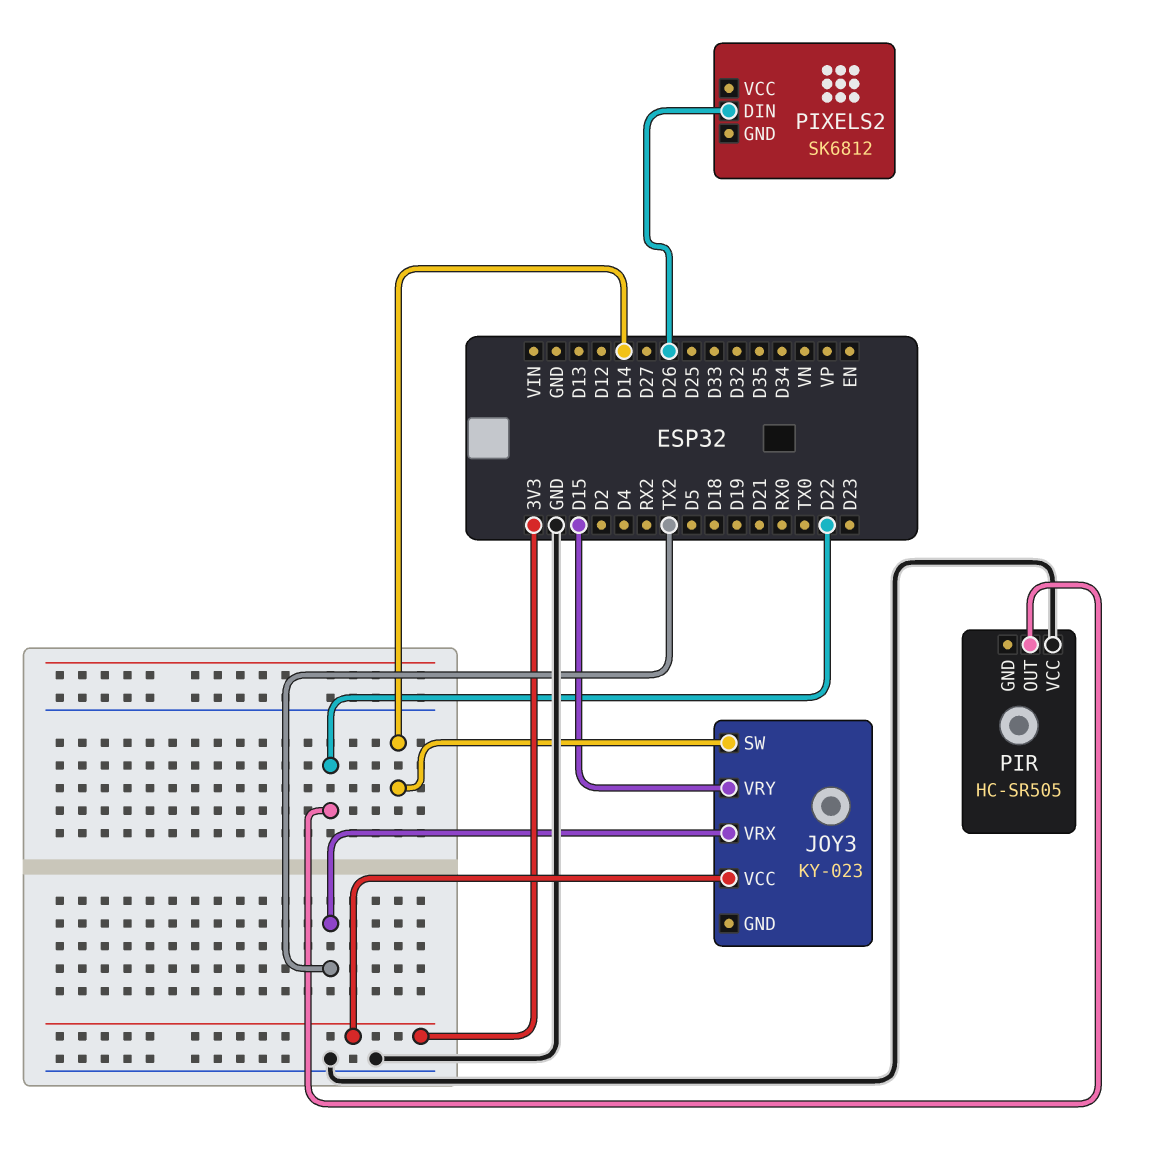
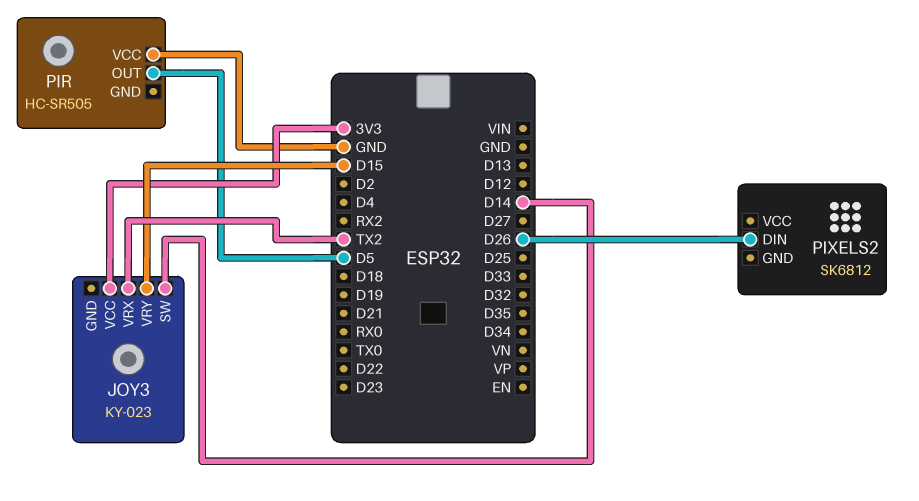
PIR pin OUT: D22 -> D5

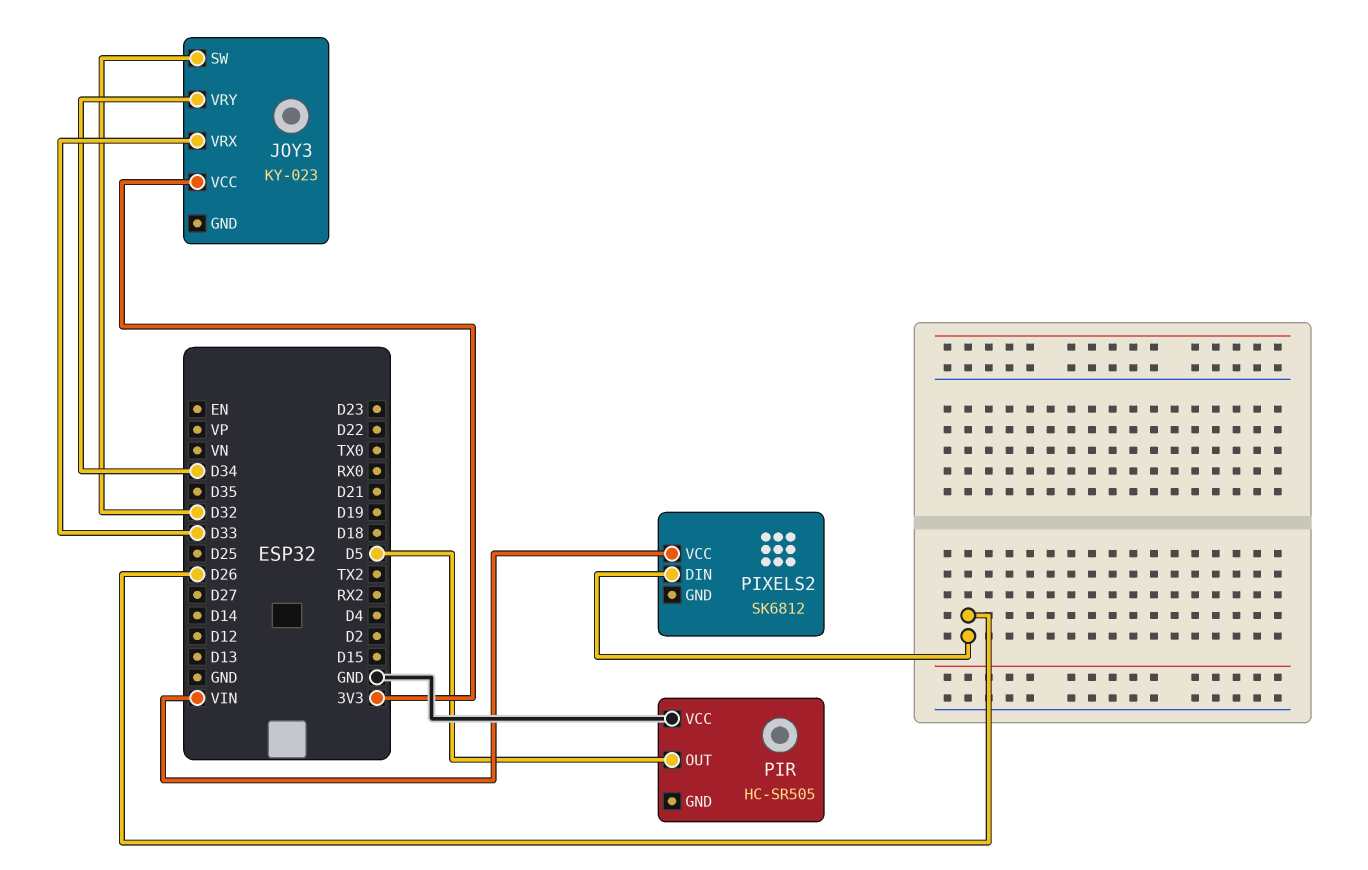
JOY3 pin SW: D14 -> D32
JOY3 pin VRX: TX2 -> D33
JOY3 pin VRY: D15 -> D34
PIXELS2 pin VCC: none -> VIN

